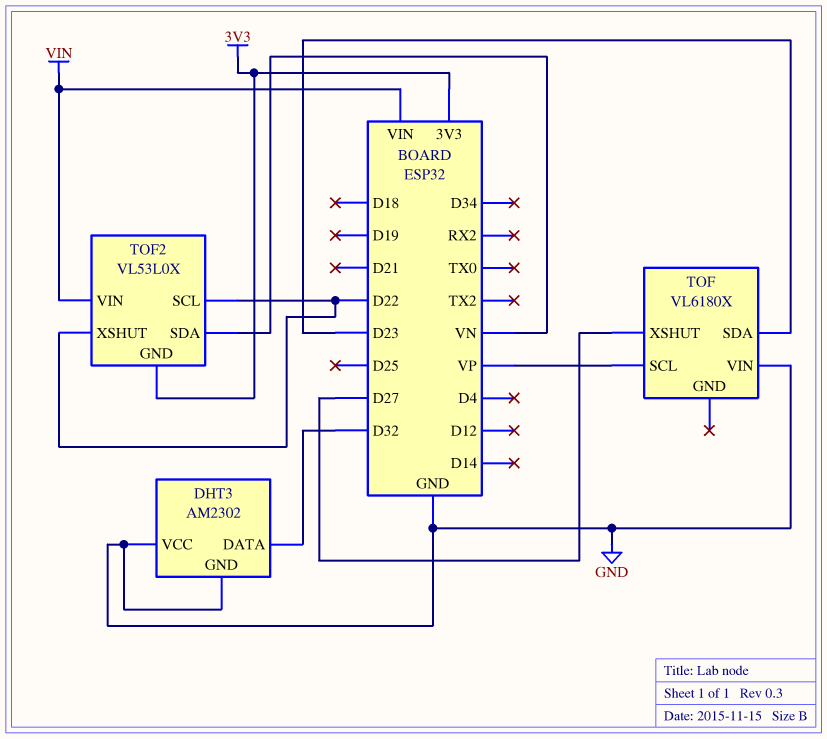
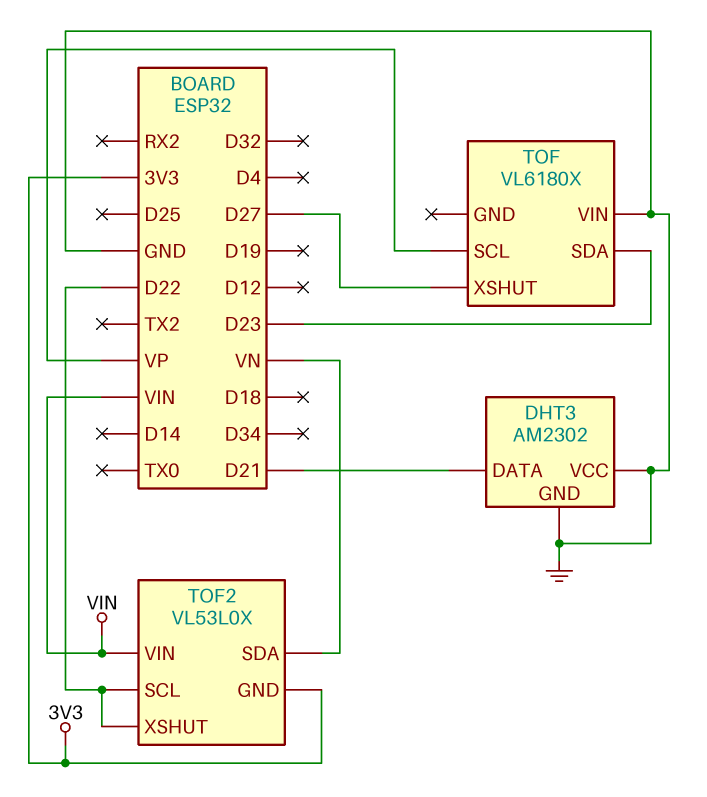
DHT3 pin DATA: D32 -> D21

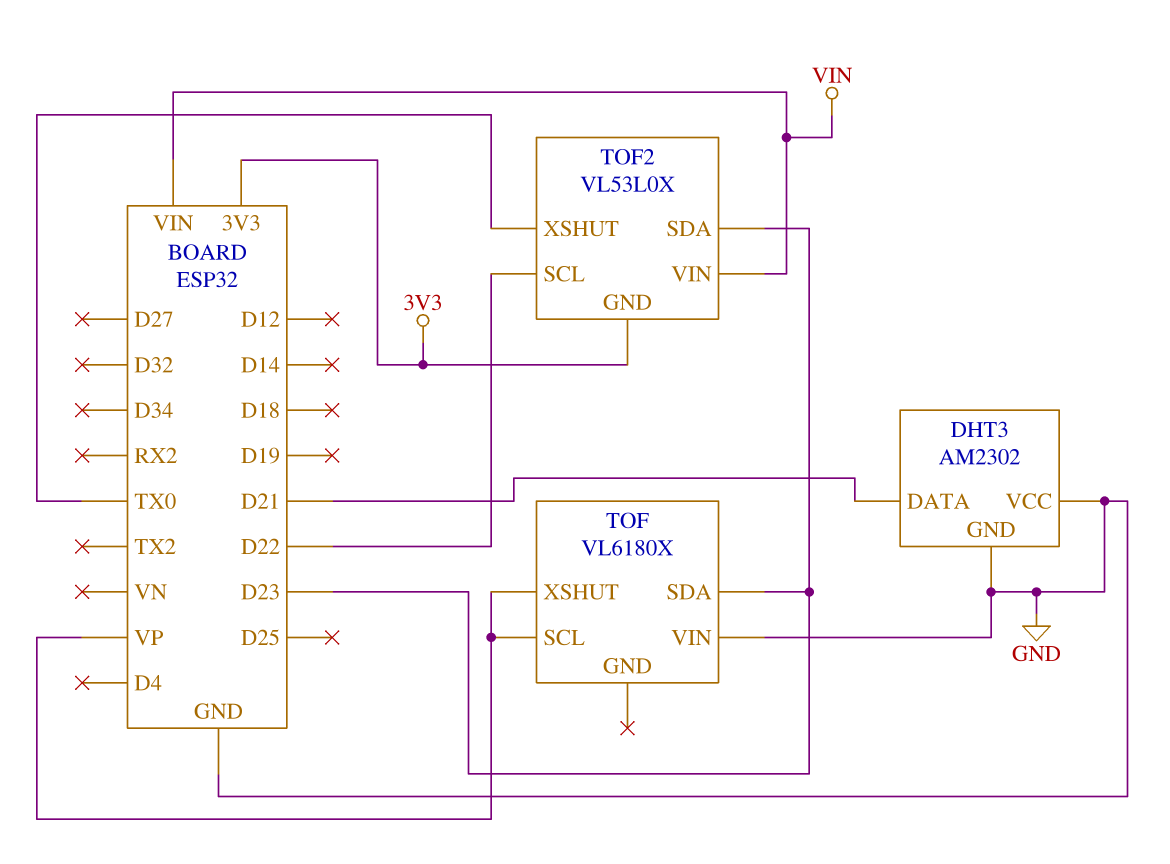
TOF pin XSHUT: D27 -> VP
TOF2 pin SDA: VN -> D23
TOF2 pin XSHUT: D22 -> TX0

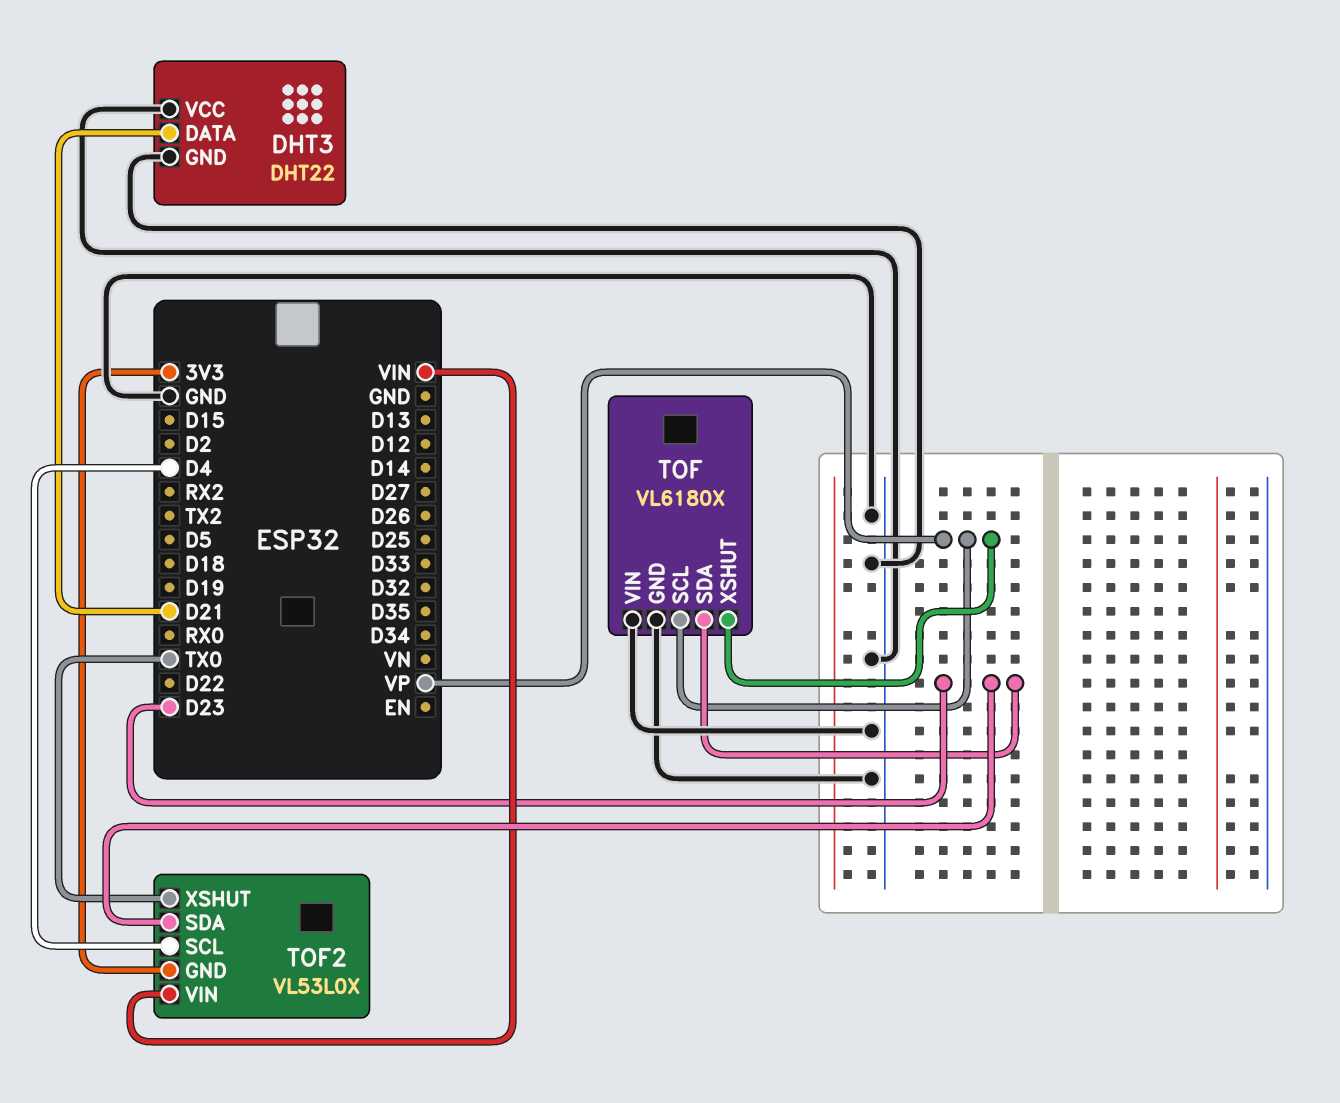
DHT3: AM2302 -> DHT22
TOF pin GND: none -> GND
TOF2 pin SCL: D22 -> D4

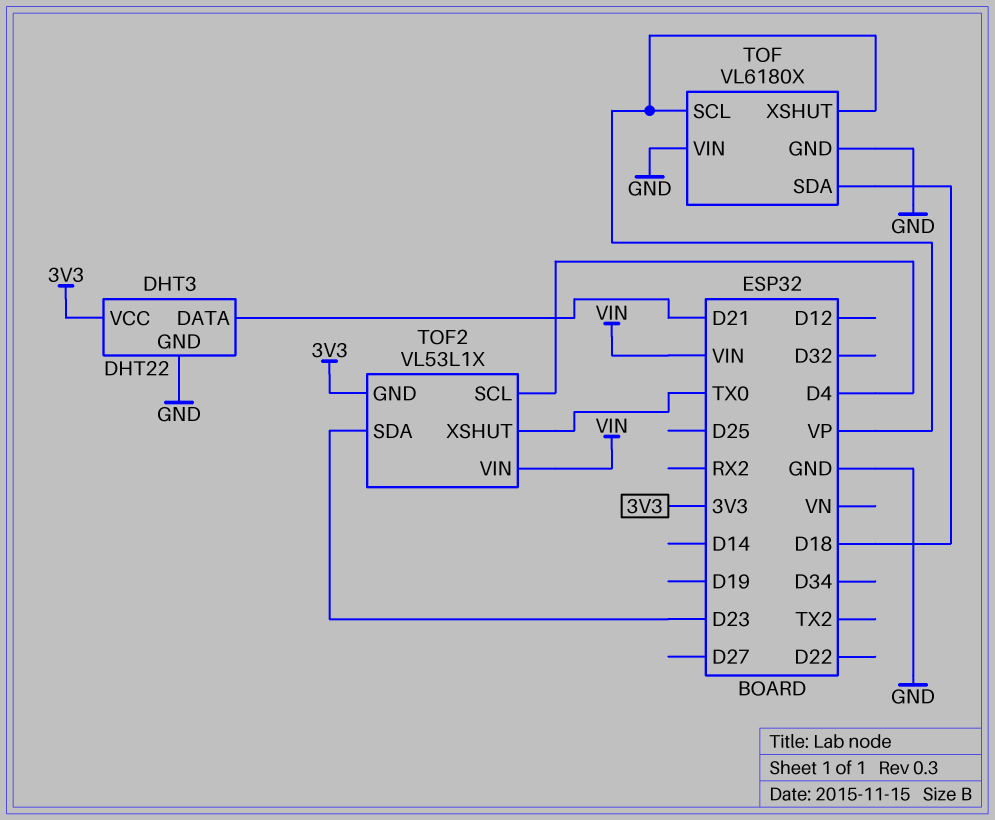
DHT3 pin VCC: GND -> 3V3
TOF pin SDA: D23 -> D18
TOF2: VL53L0X -> VL53L1X

